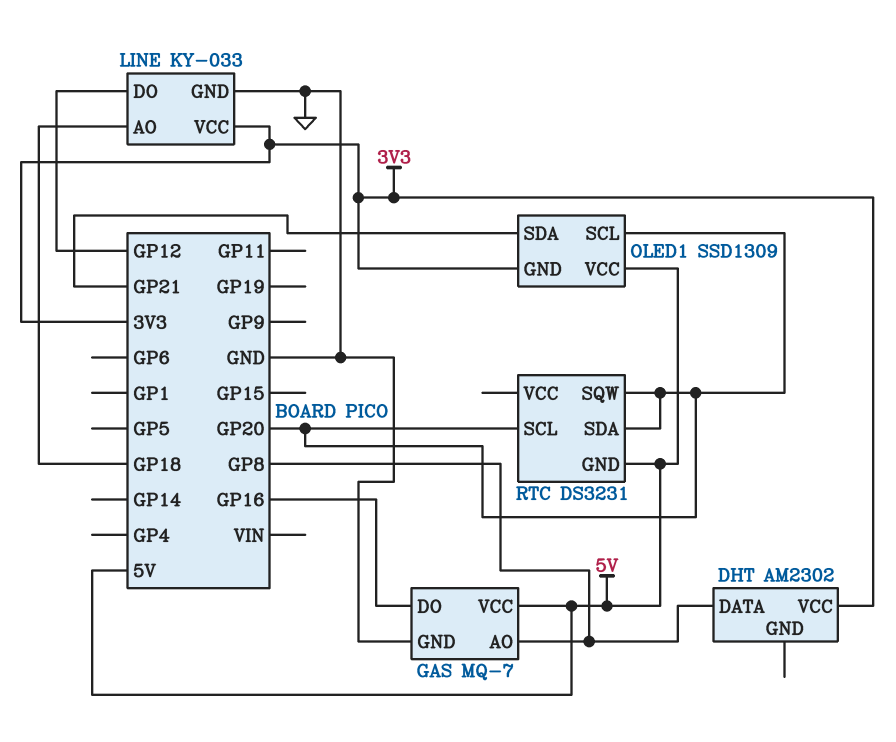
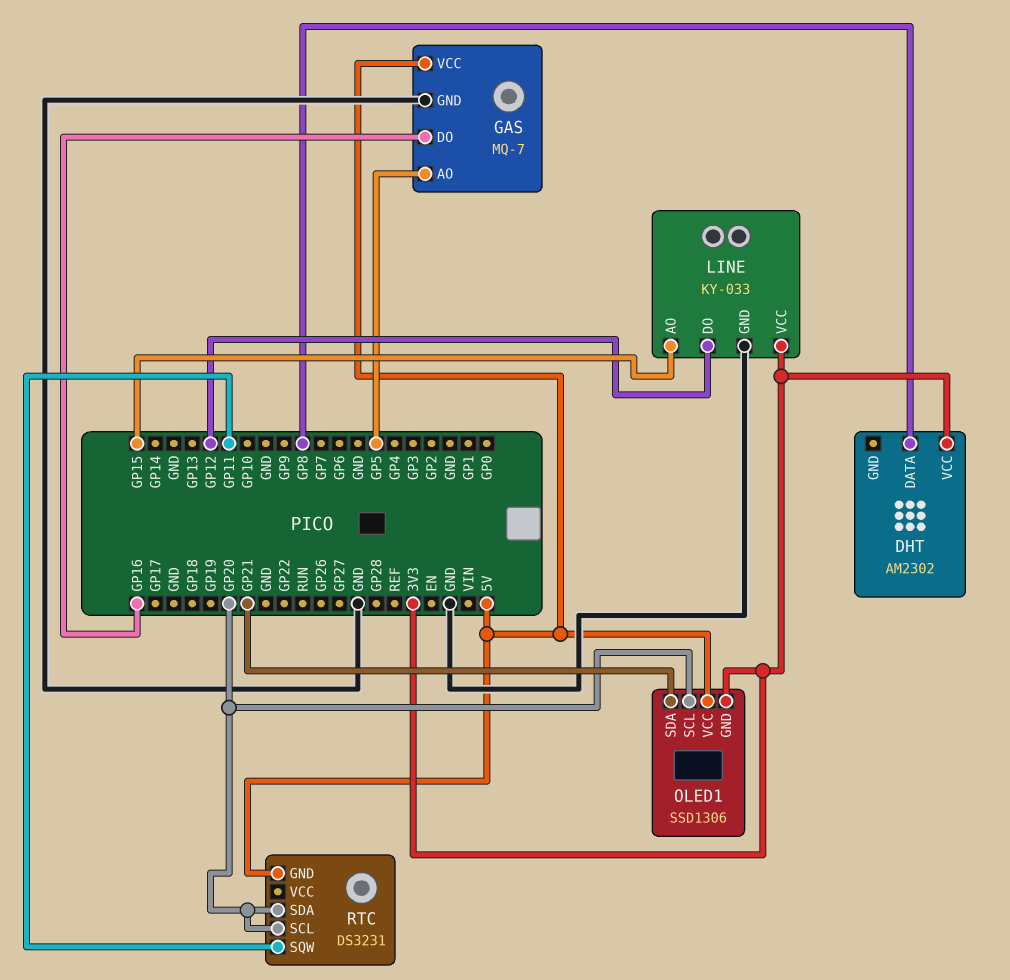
GAS pin AO: GP8 -> GP5
LINE pin AO: GP18 -> GP15
OLED1: SSD1309 -> SSD1306
RTC pin SQW: GP20 -> GP11

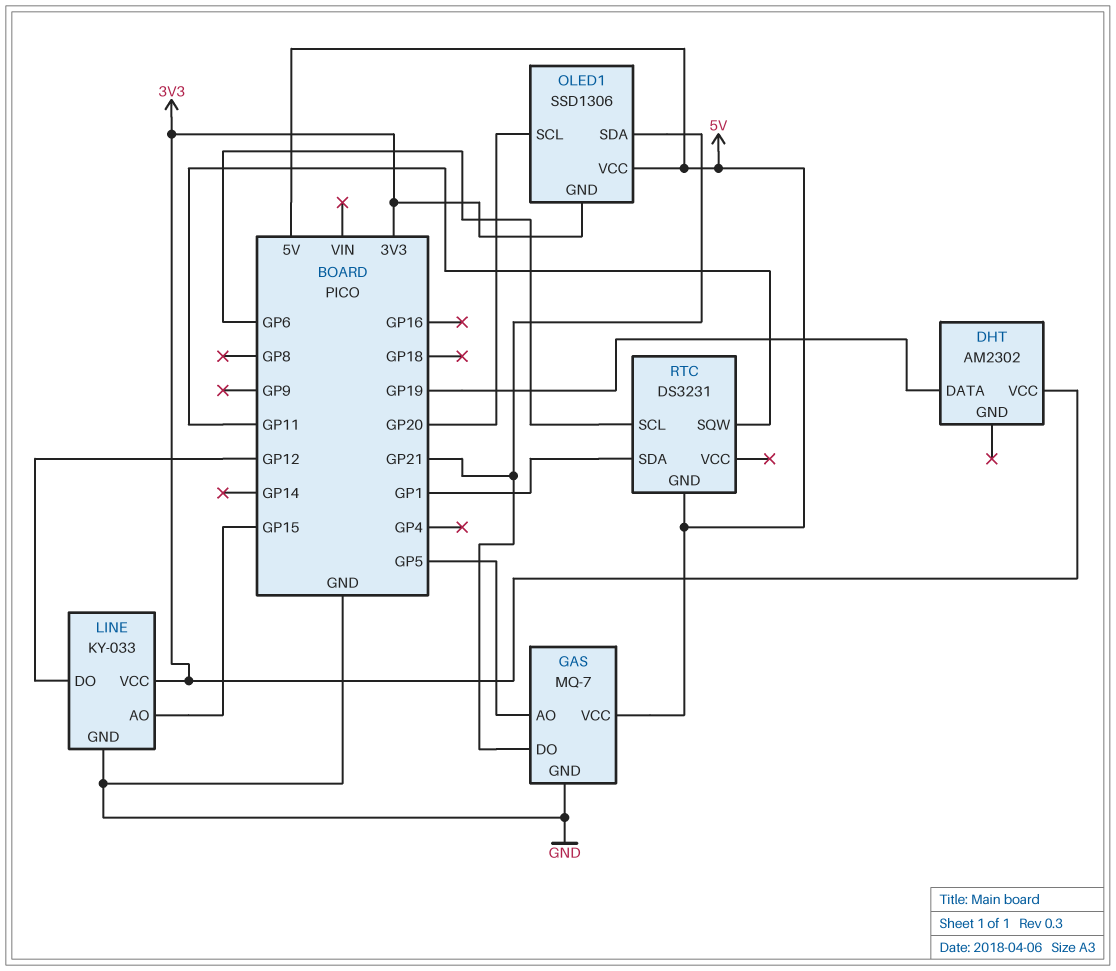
DHT pin DATA: GP8 -> GP19
GAS pin DO: GP16 -> GP21
RTC pin SCL: GP20 -> GP6
RTC pin SDA: GP20 -> GP1

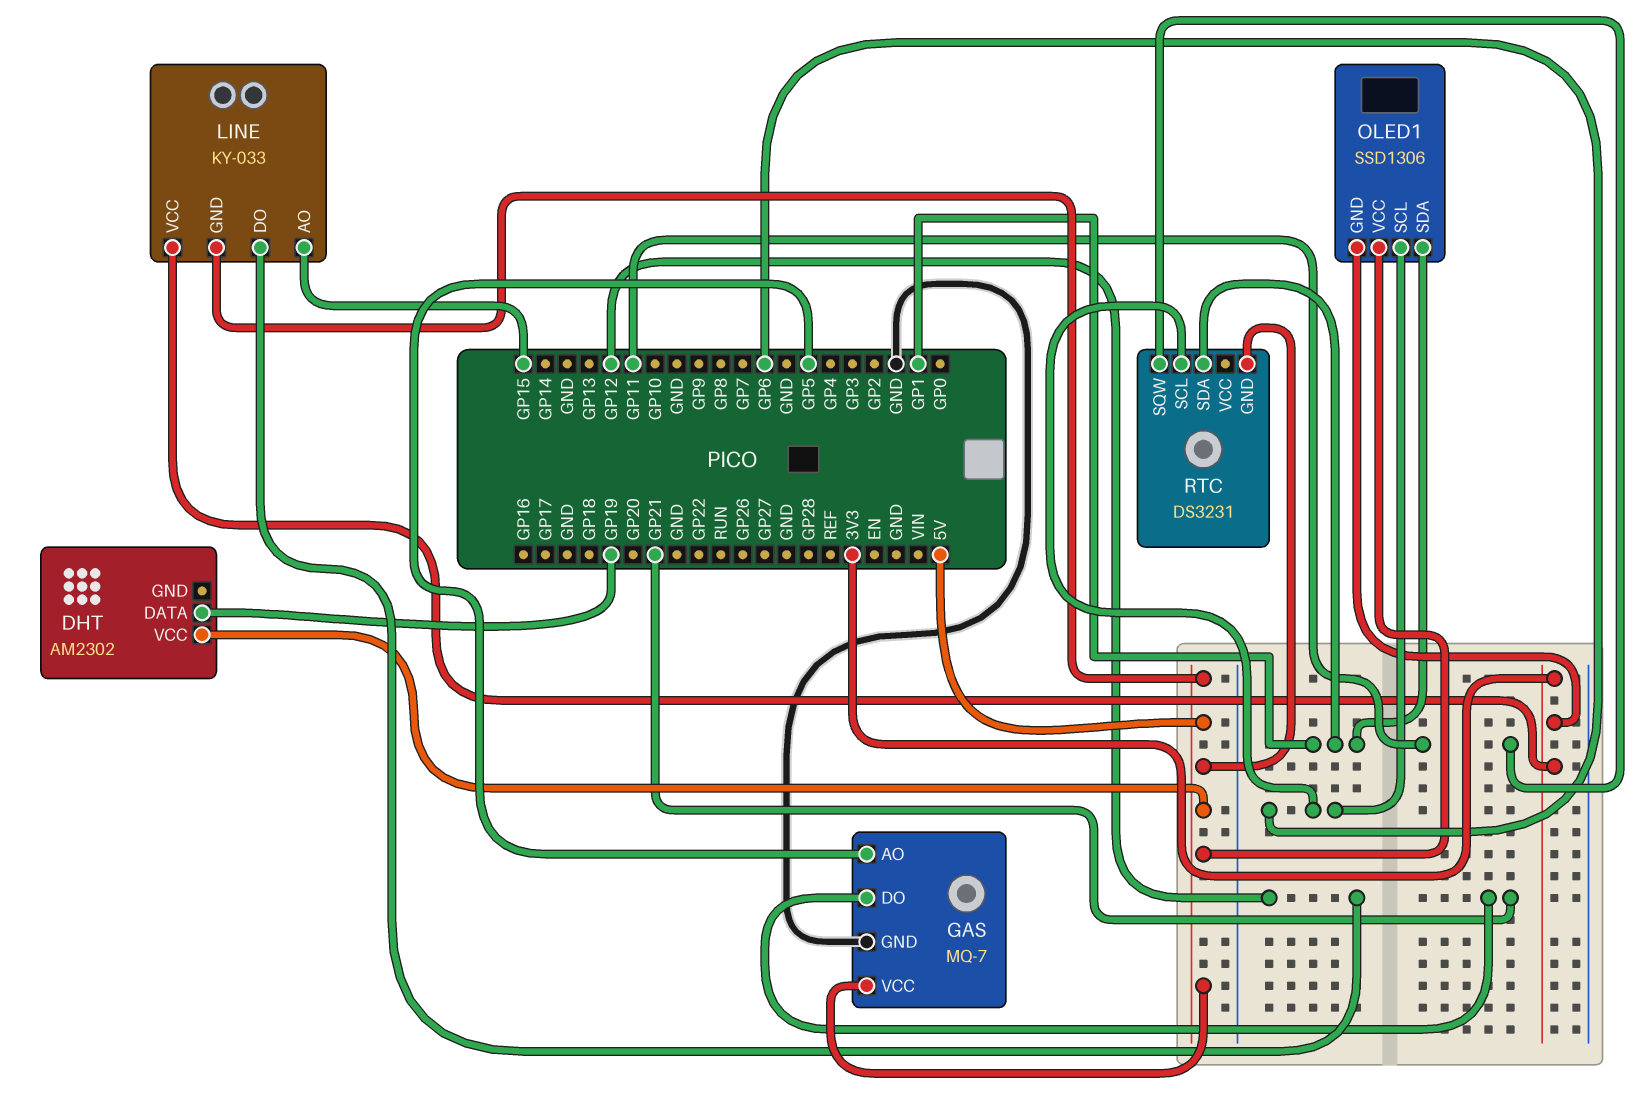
DHT pin VCC: 3V3 -> 5V
LINE pin GND: GND -> 5V
OLED1 pin SCL: GP20 -> GP6
OLED1 pin SDA: GP21 -> GP1

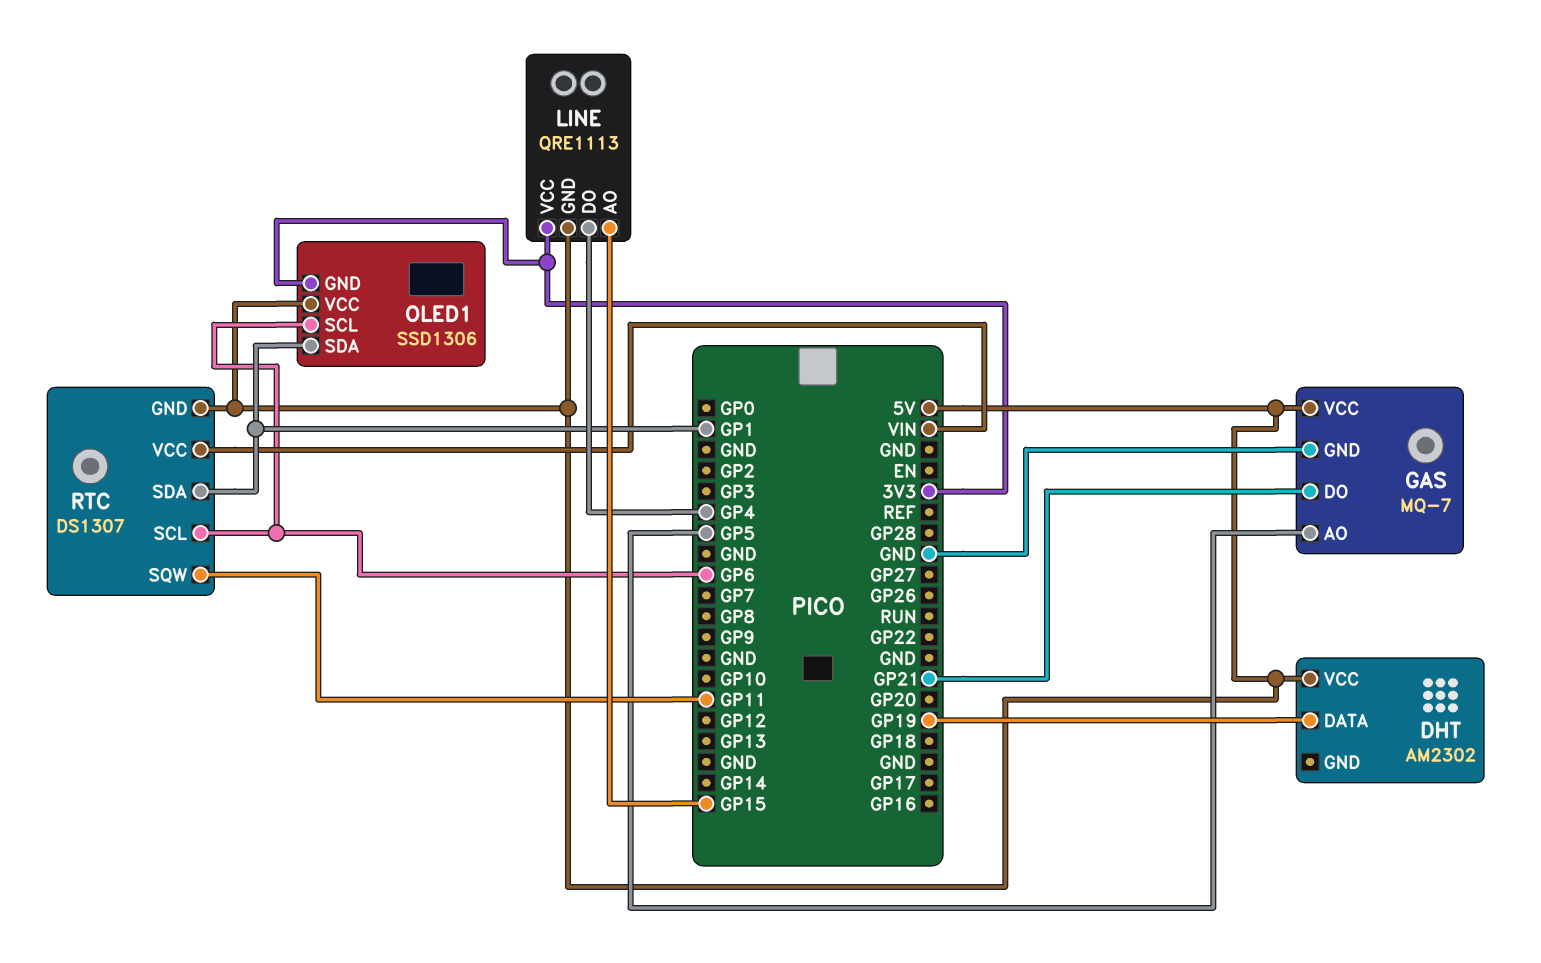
LINE: KY-033 -> QRE1113
LINE pin DO: GP12 -> GP4
RTC: DS3231 -> DS1307
RTC pin VCC: none -> VIN

